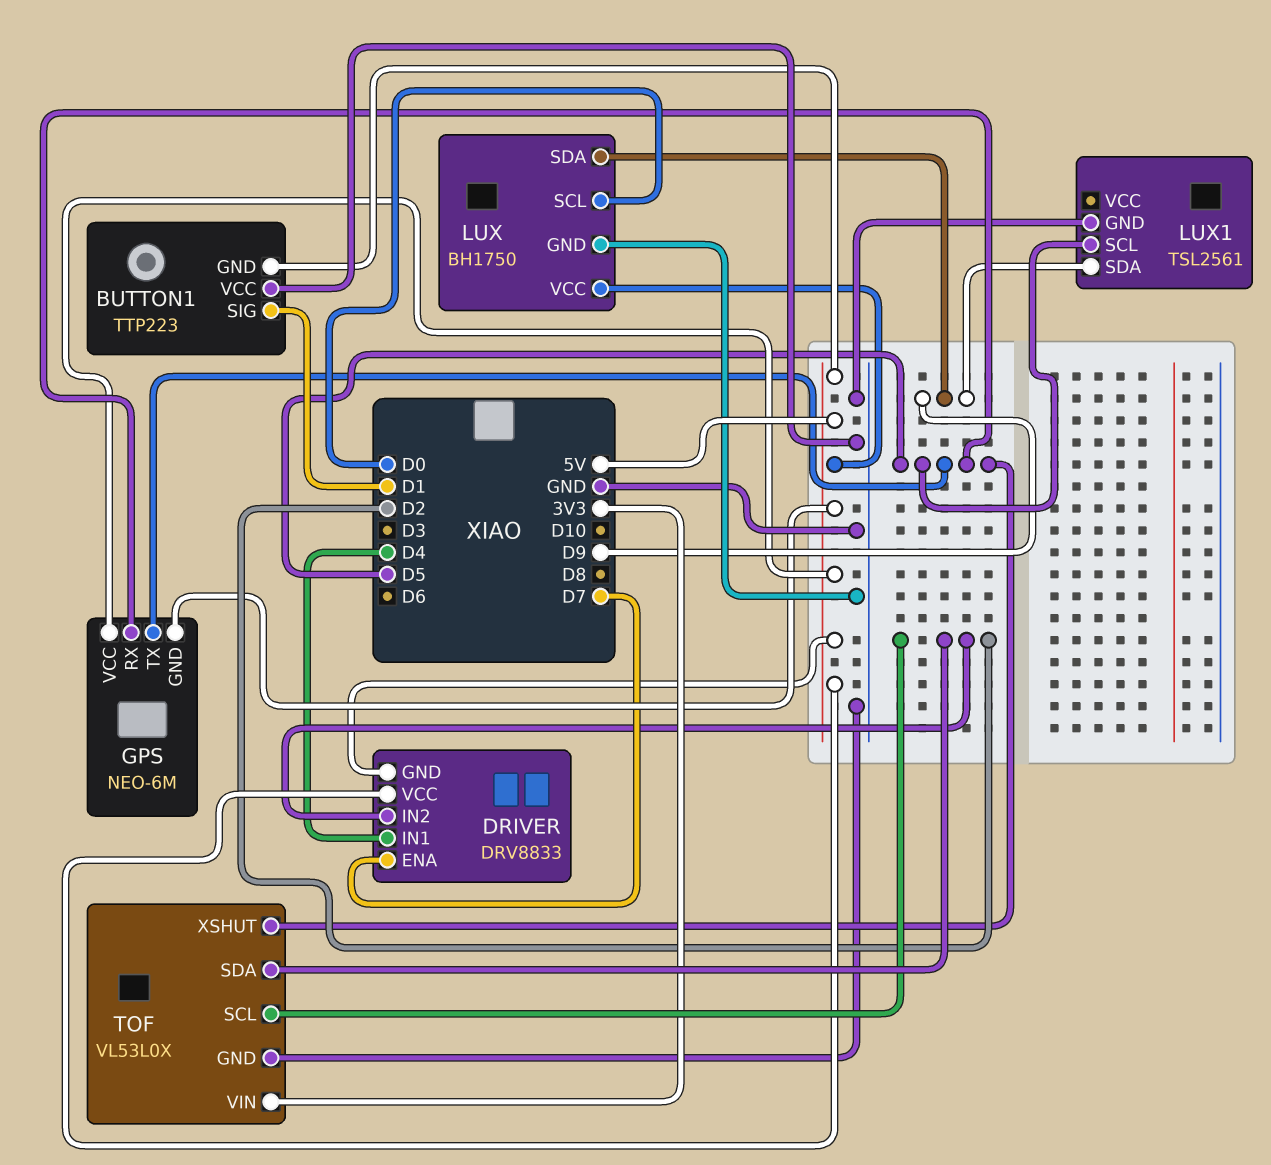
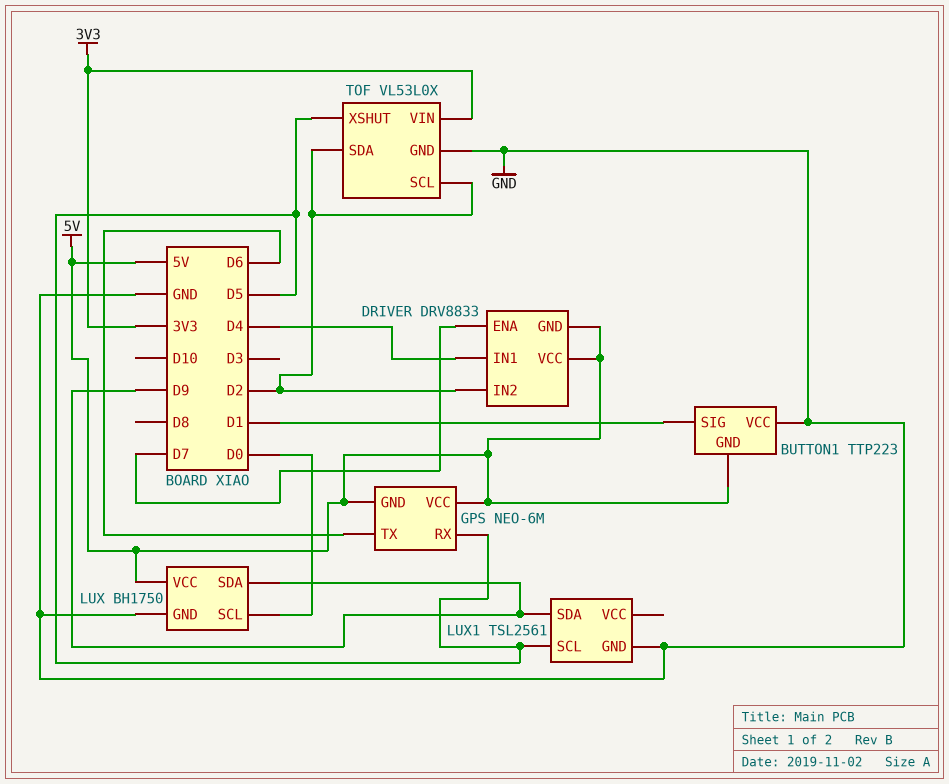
GPS pin TX: D5 -> D6

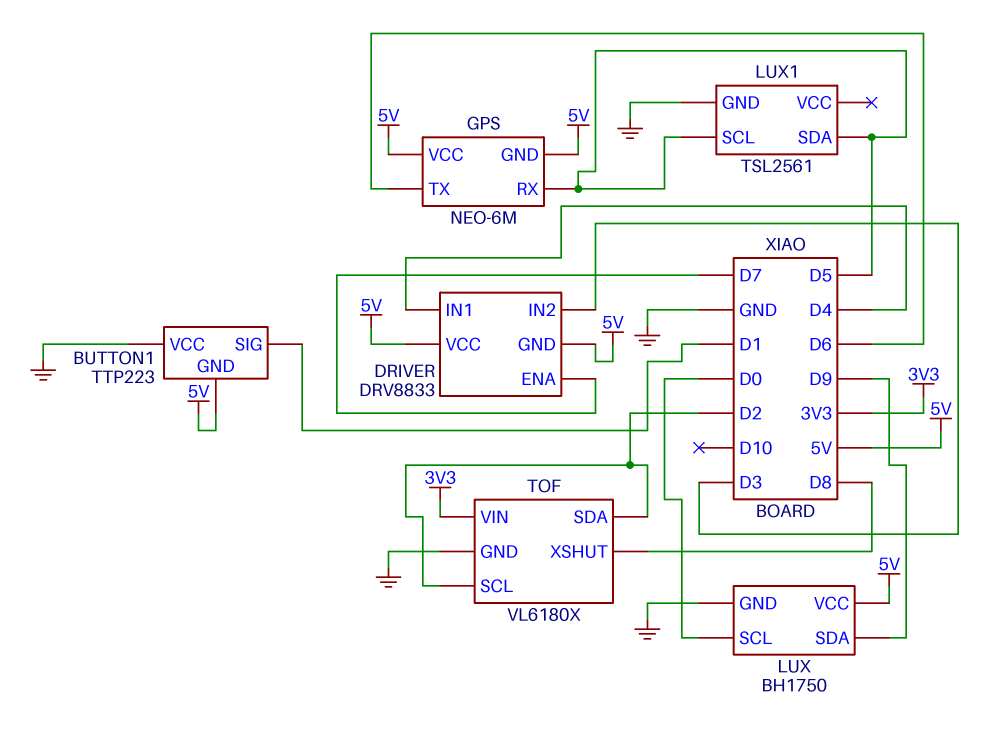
DRIVER pin IN2: D2 -> D3
LUX1 pin SDA: D9 -> D5
TOF: VL53L0X -> VL6180X
TOF pin XSHUT: D5 -> D8

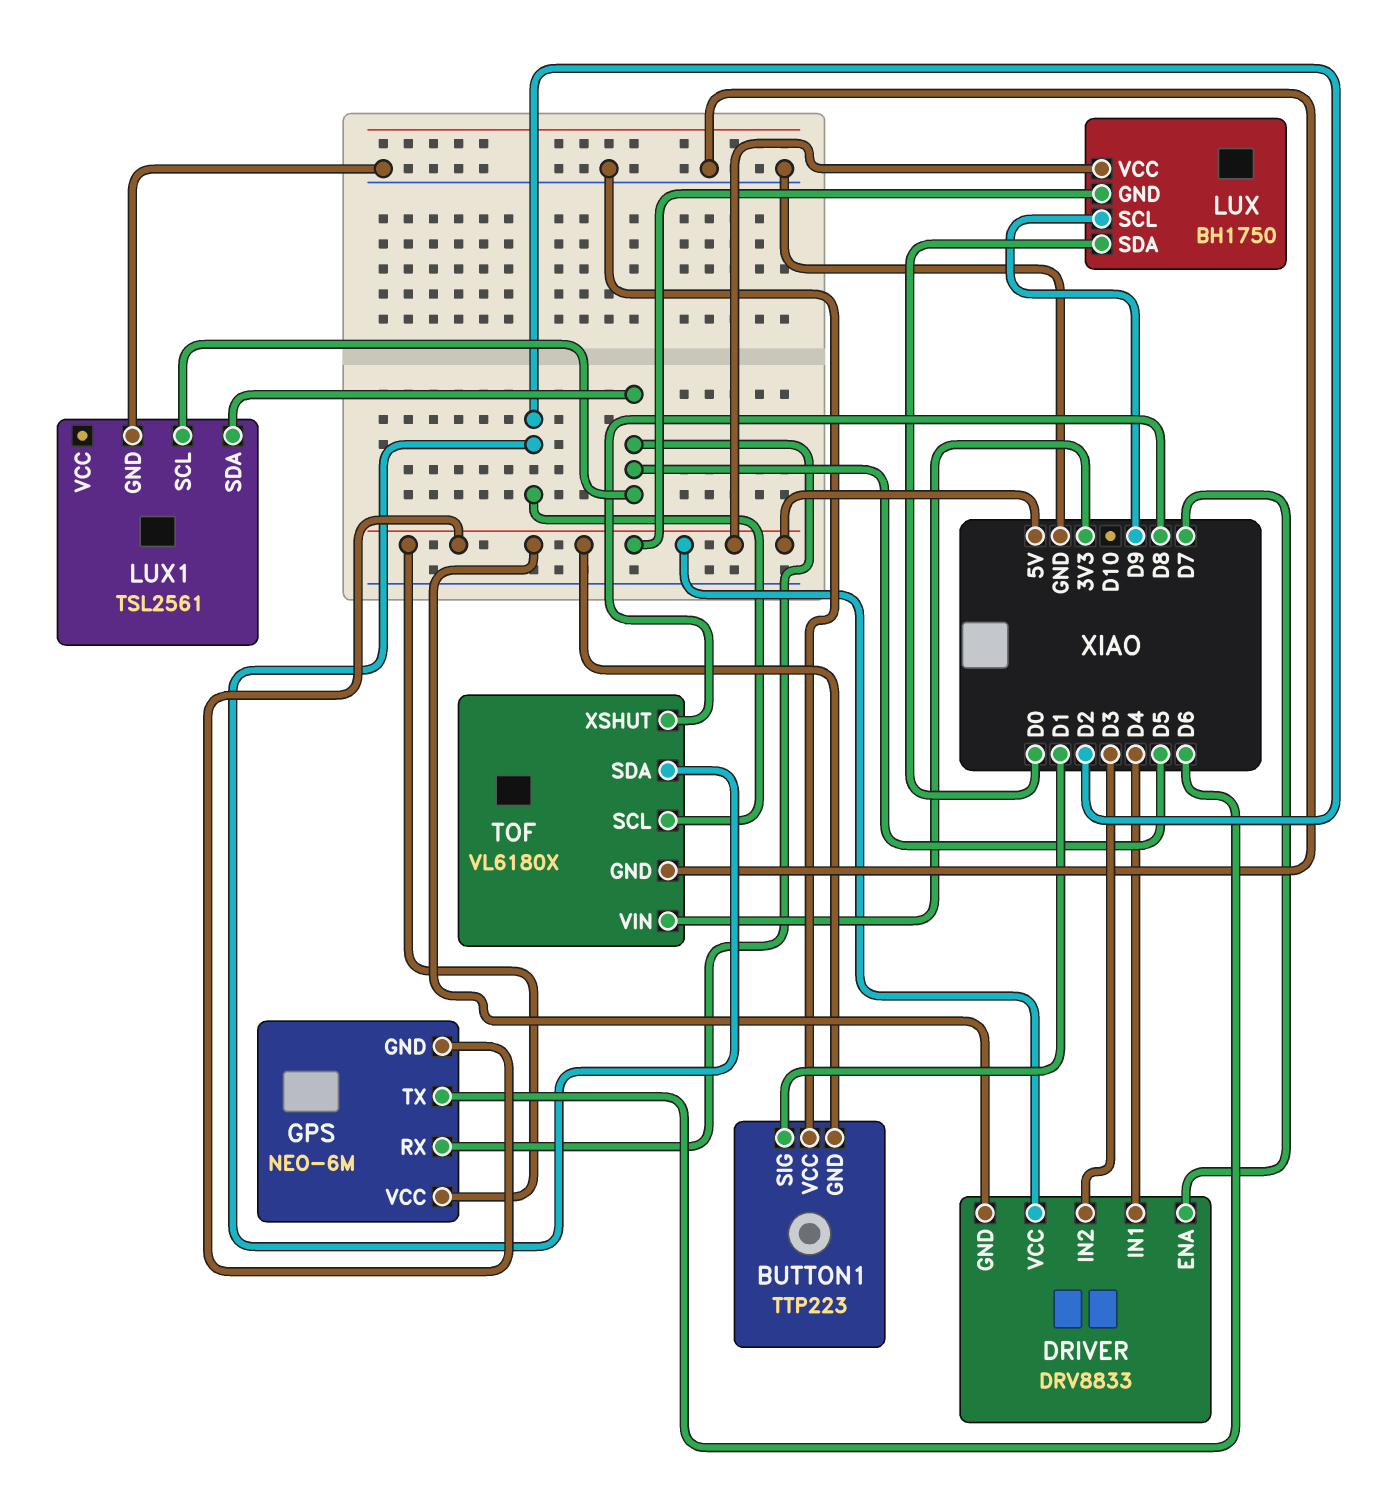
LUX pin GND: GND -> 5V
LUX pin SCL: D0 -> D9
LUX pin SDA: D9 -> D0

